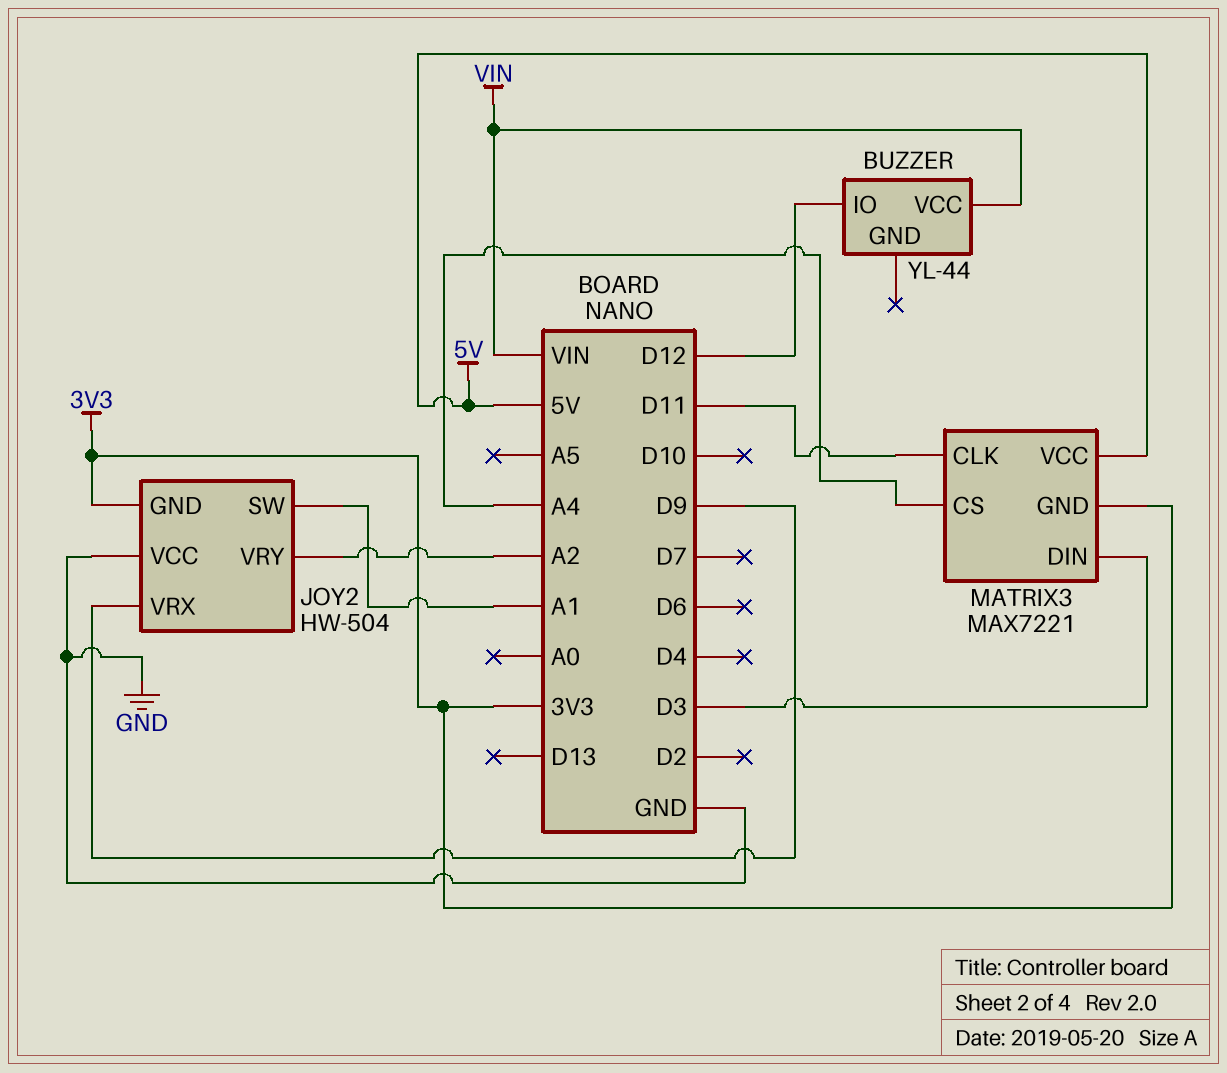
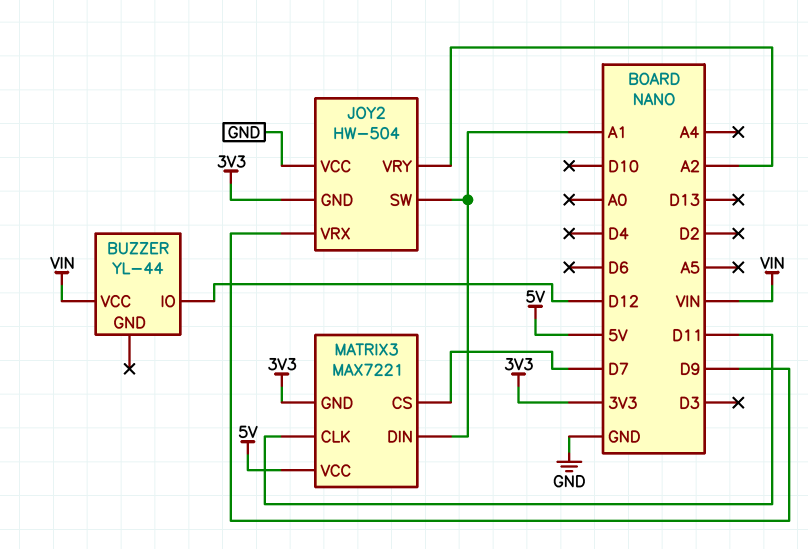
MATRIX3 pin CS: A4 -> D7
MATRIX3 pin DIN: D3 -> A1

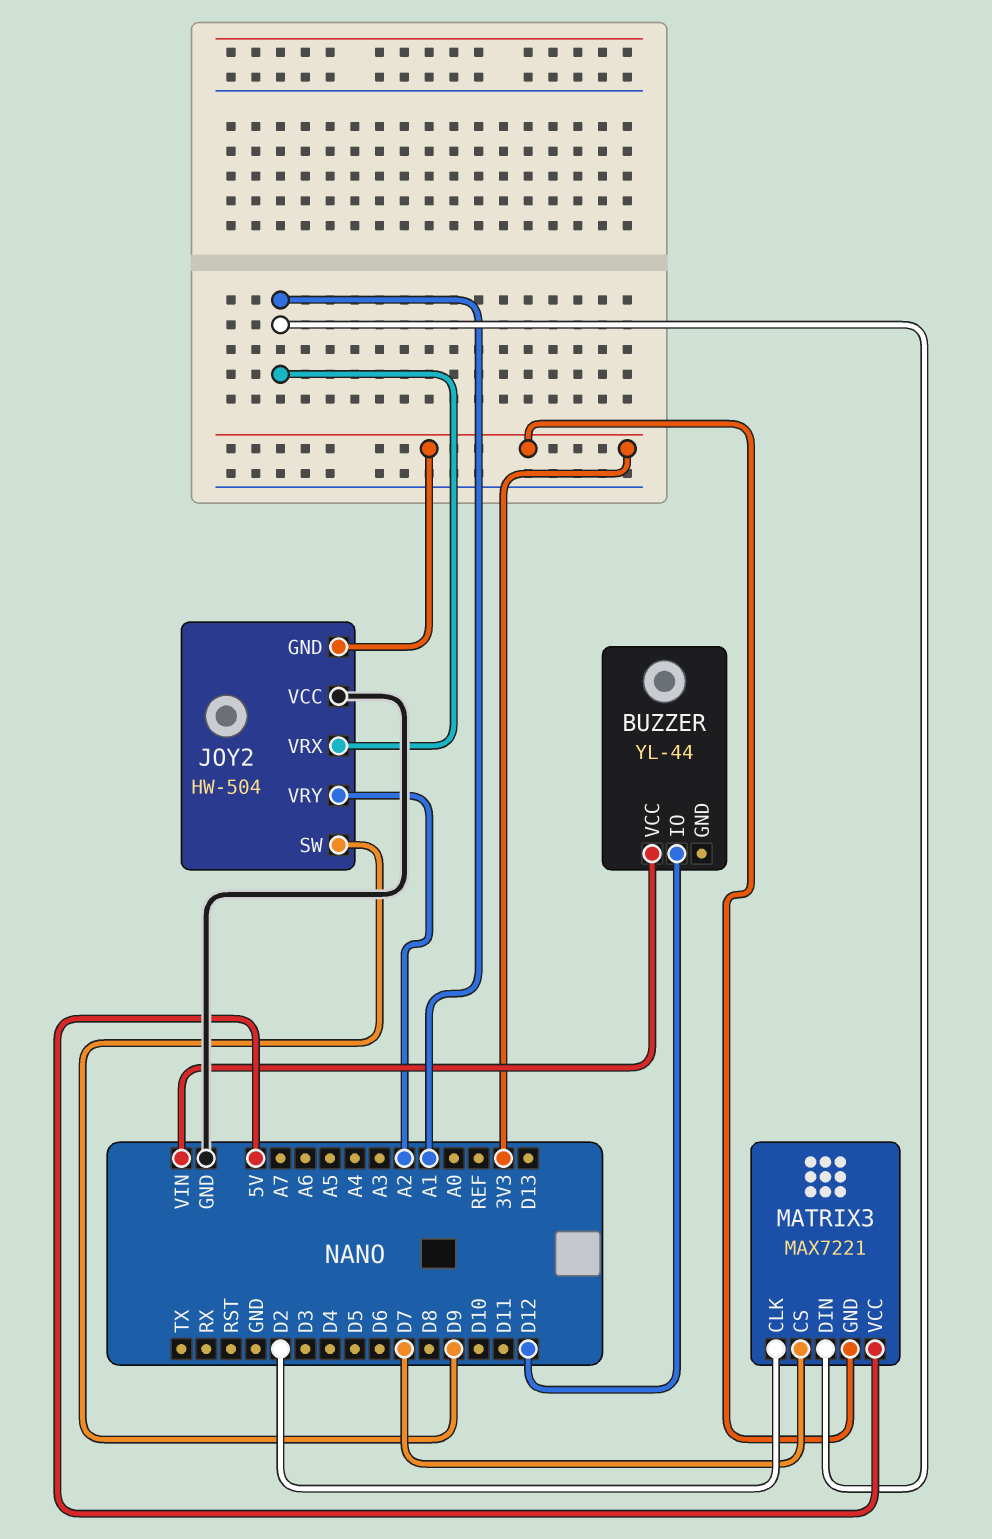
JOY2 pin SW: A1 -> D9
JOY2 pin VRX: D9 -> A1
MATRIX3 pin CLK: D11 -> D2

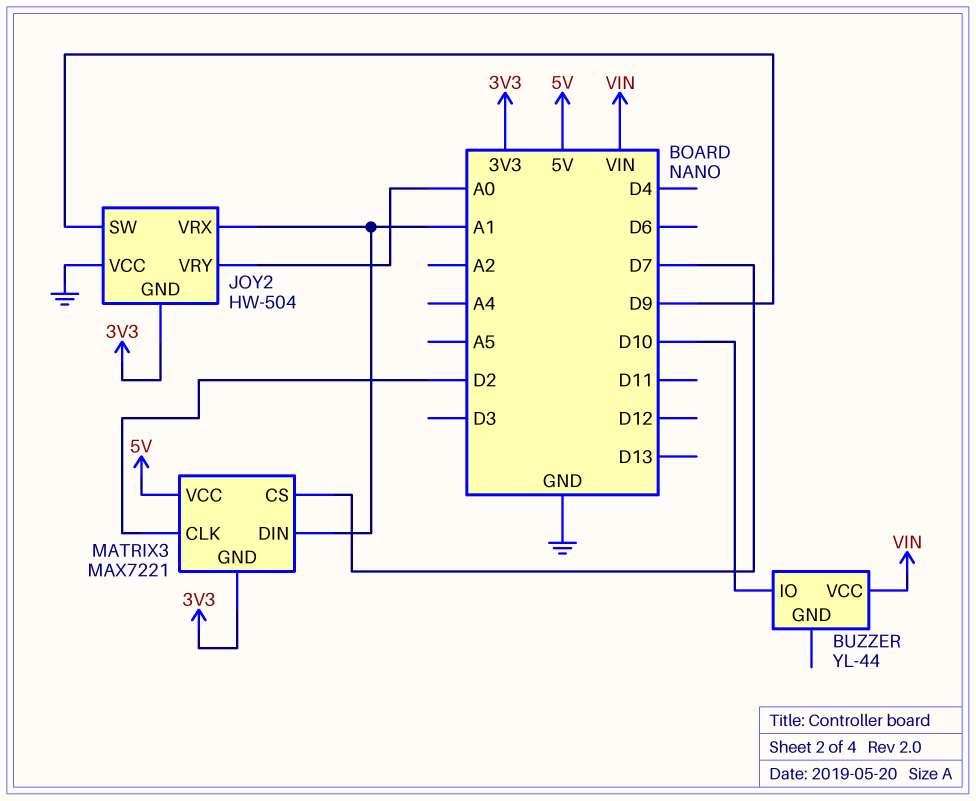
BUZZER pin IO: D12 -> D10
JOY2 pin VRY: A2 -> A0

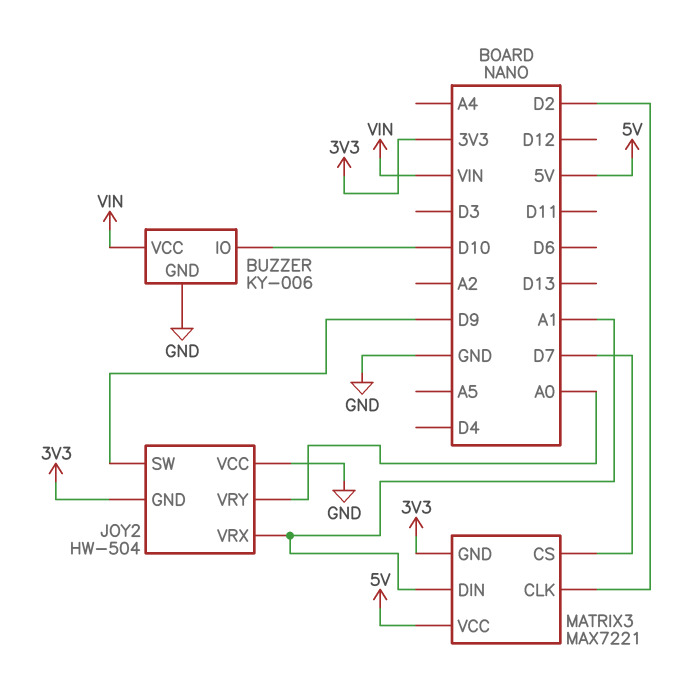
BUZZER: YL-44 -> KY-006
BUZZER pin GND: none -> GND

